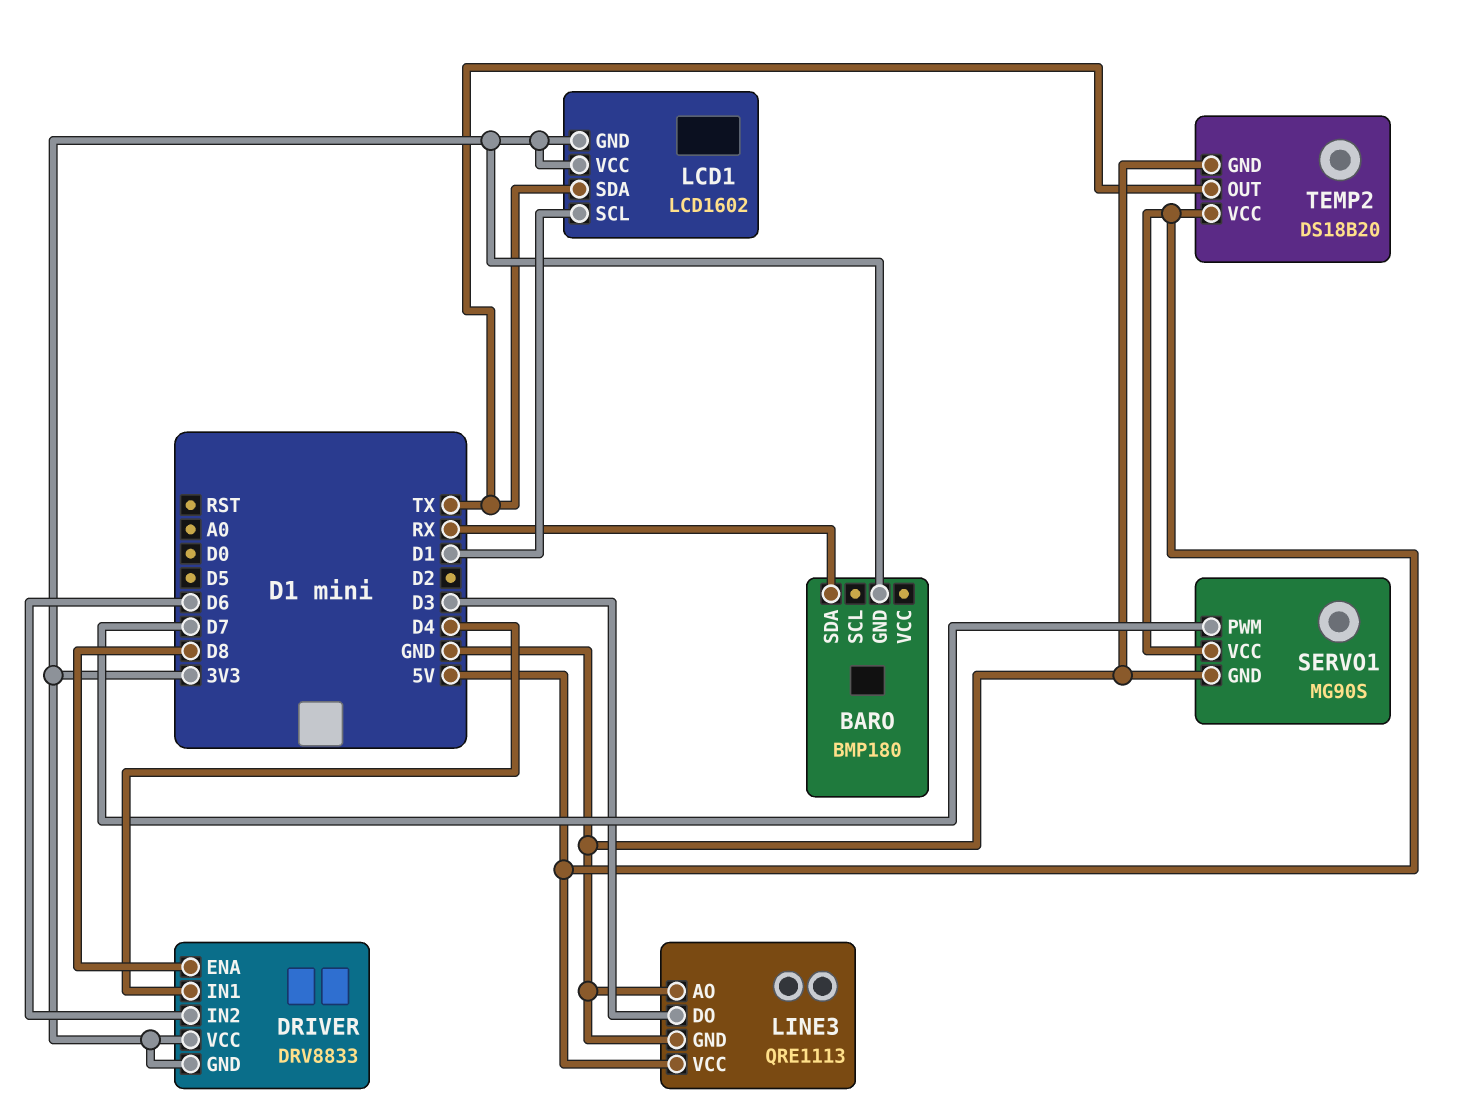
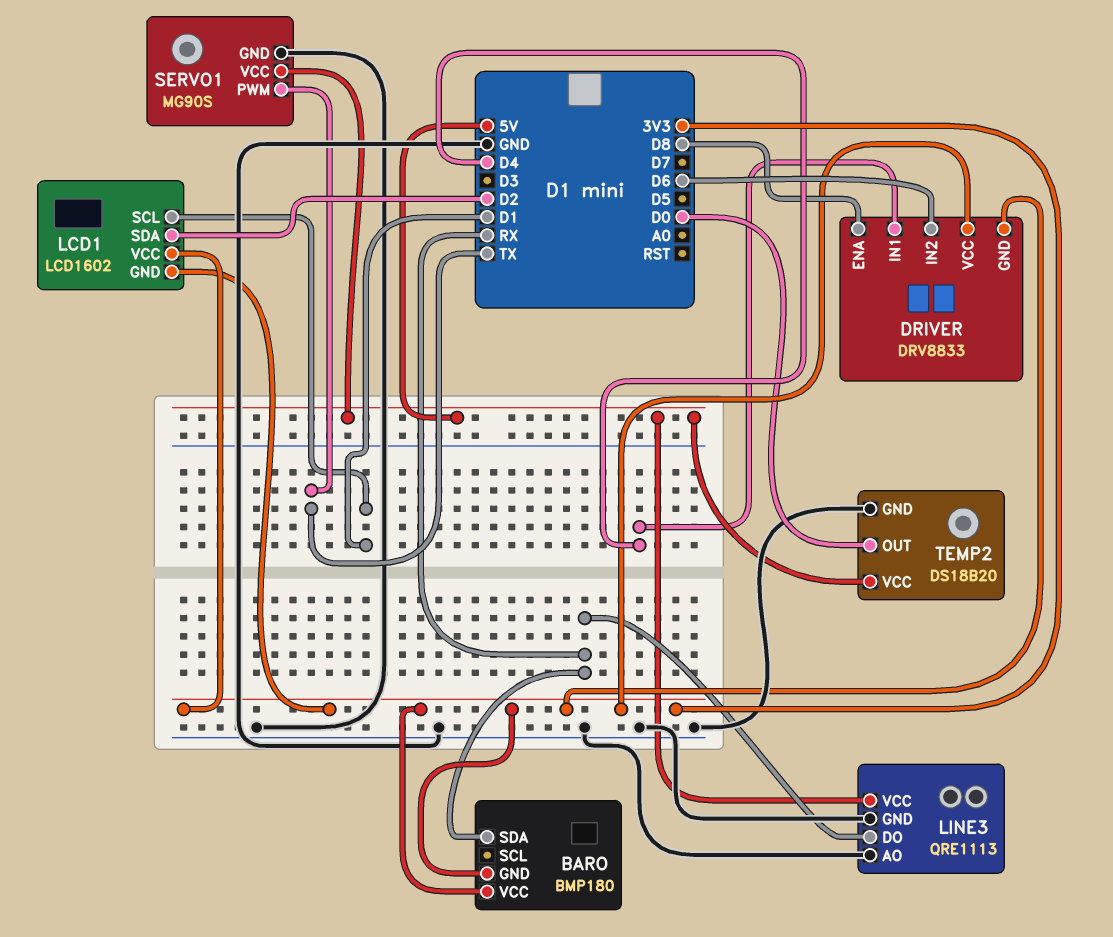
BARO pin VCC: none -> 3V3
LCD1 pin SDA: TX -> D2
LINE3 pin DO: D3 -> RX
SERVO1 pin PWM: D7 -> TX
TEMP2 pin OUT: TX -> D0

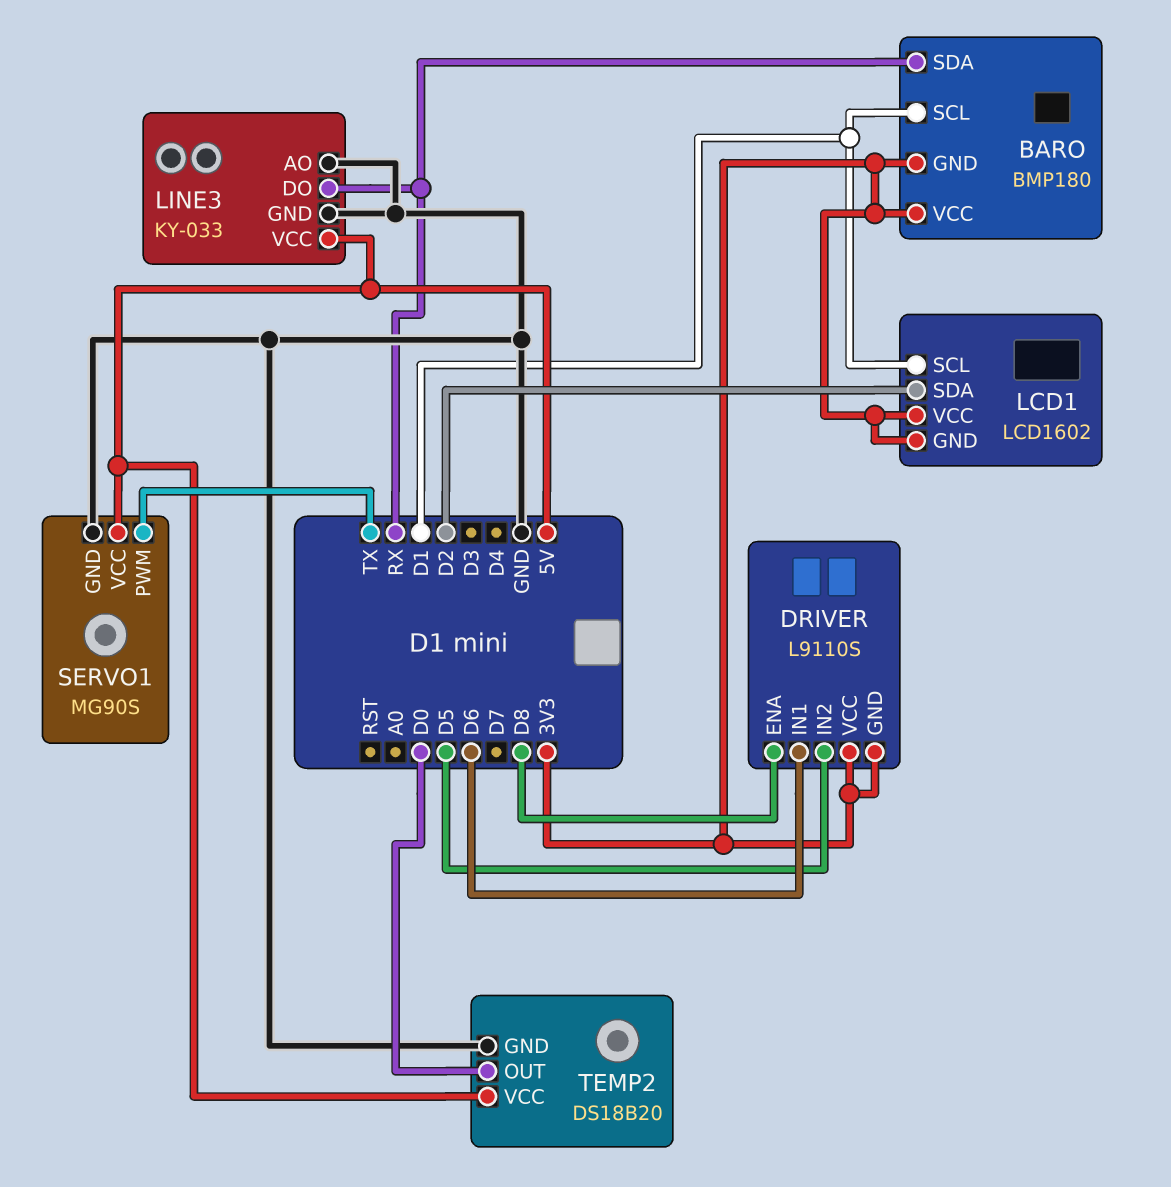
BARO pin SCL: none -> D1
DRIVER: DRV8833 -> L9110S
DRIVER pin IN1: D4 -> D6
DRIVER pin IN2: D6 -> D5
LINE3: QRE1113 -> KY-033

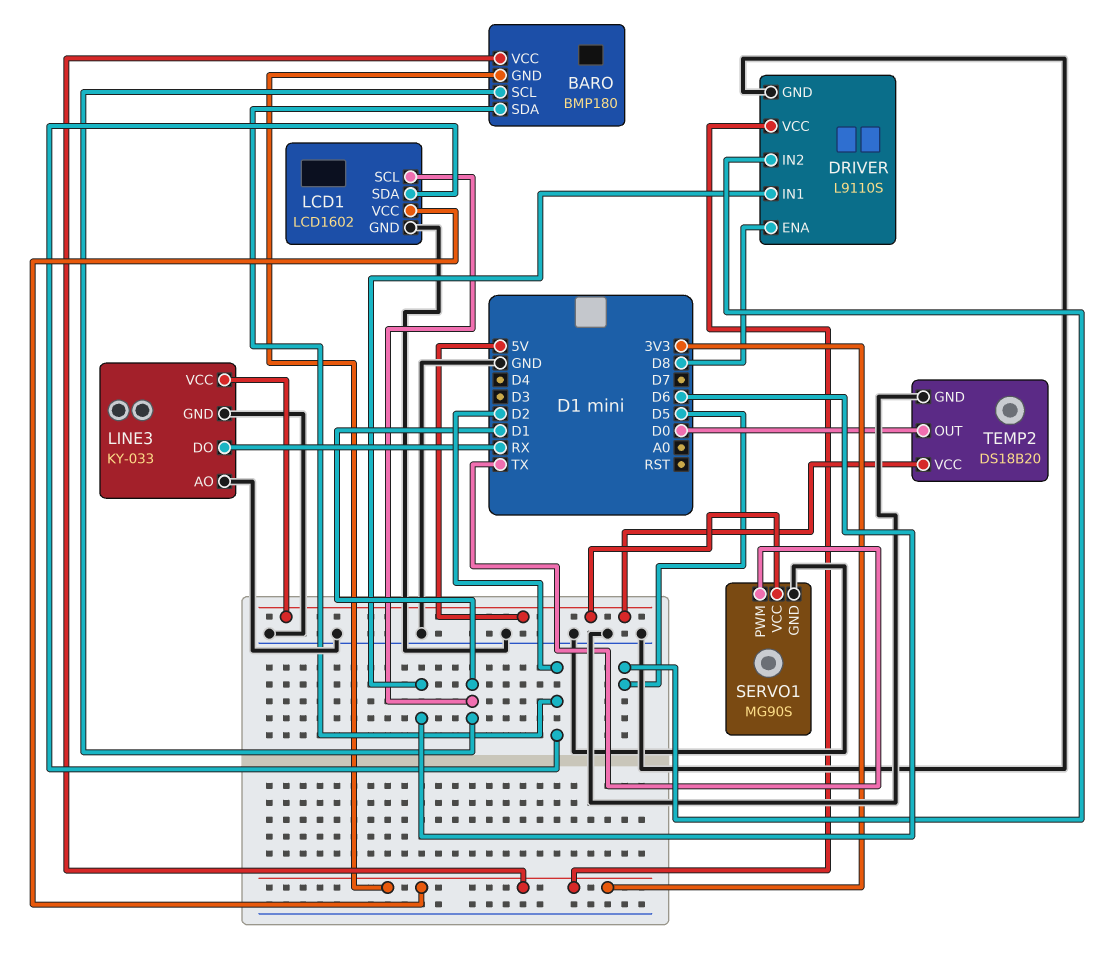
BARO pin SDA: RX -> D2
DRIVER pin GND: 3V3 -> GND
LCD1 pin GND: 3V3 -> GND

